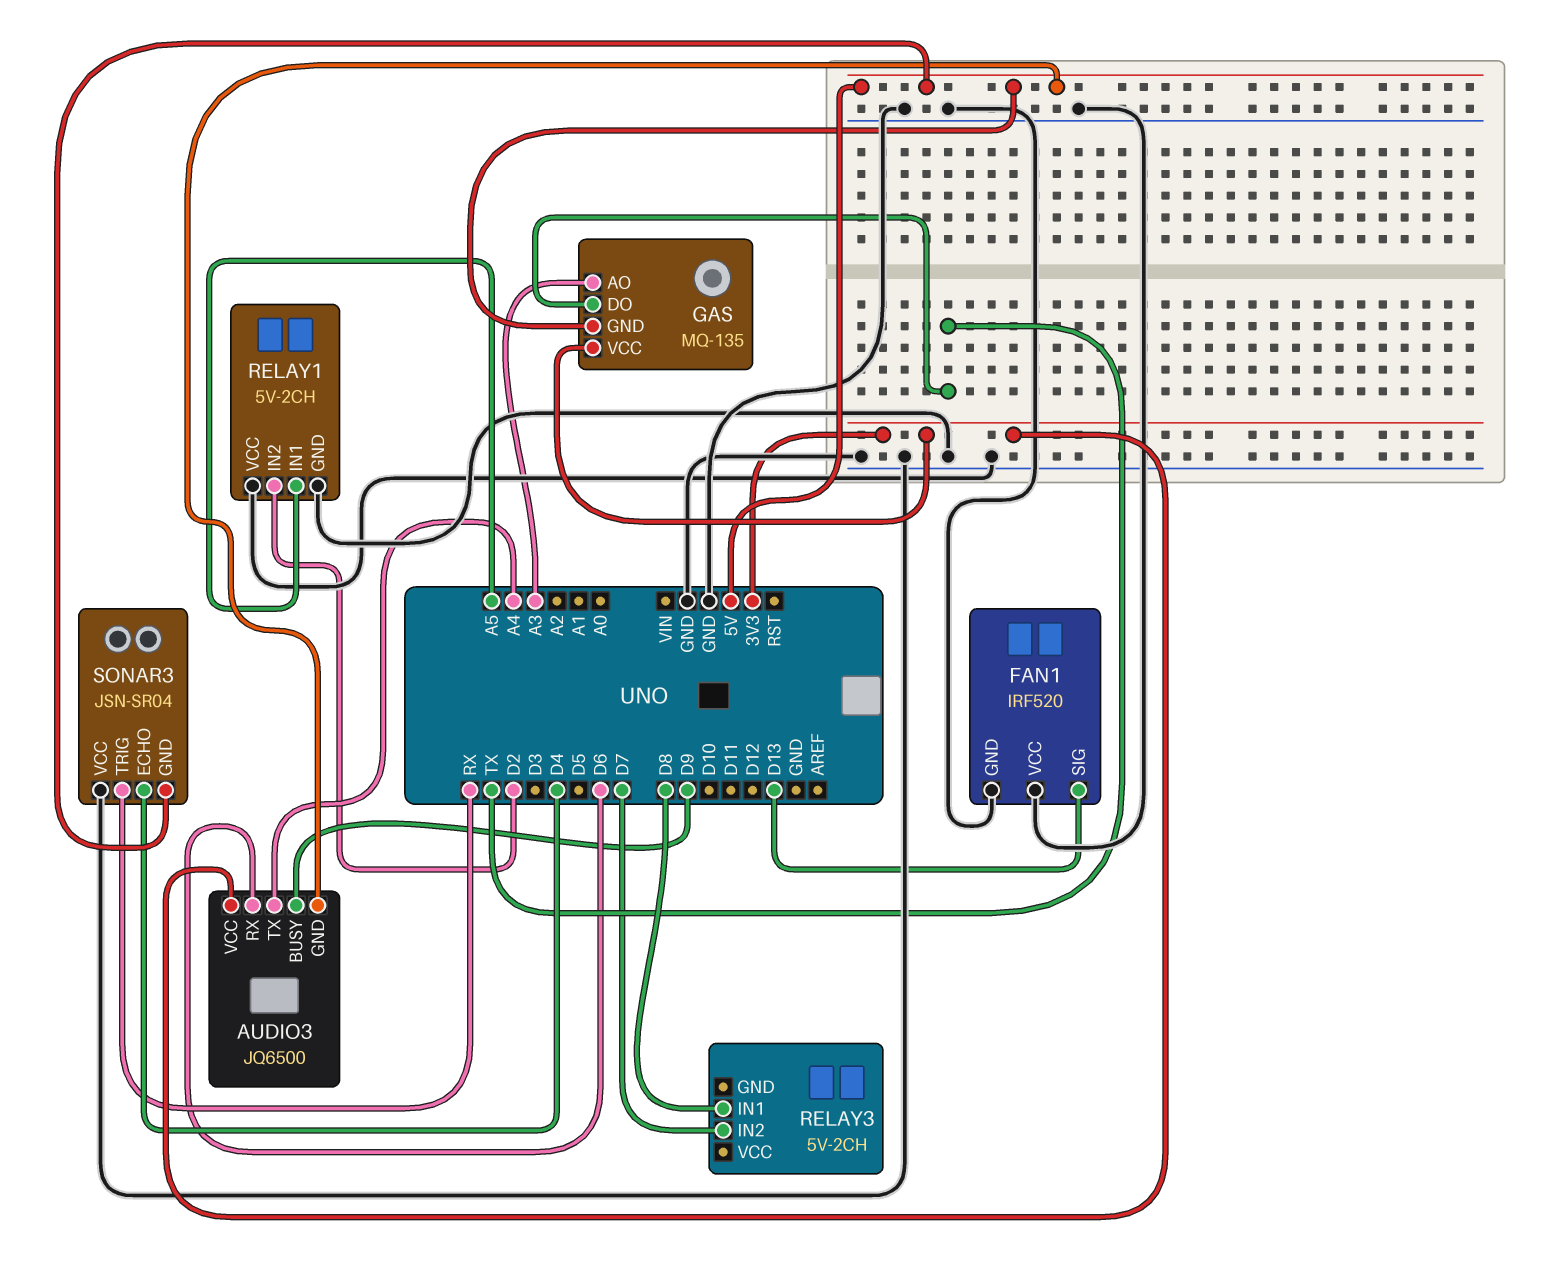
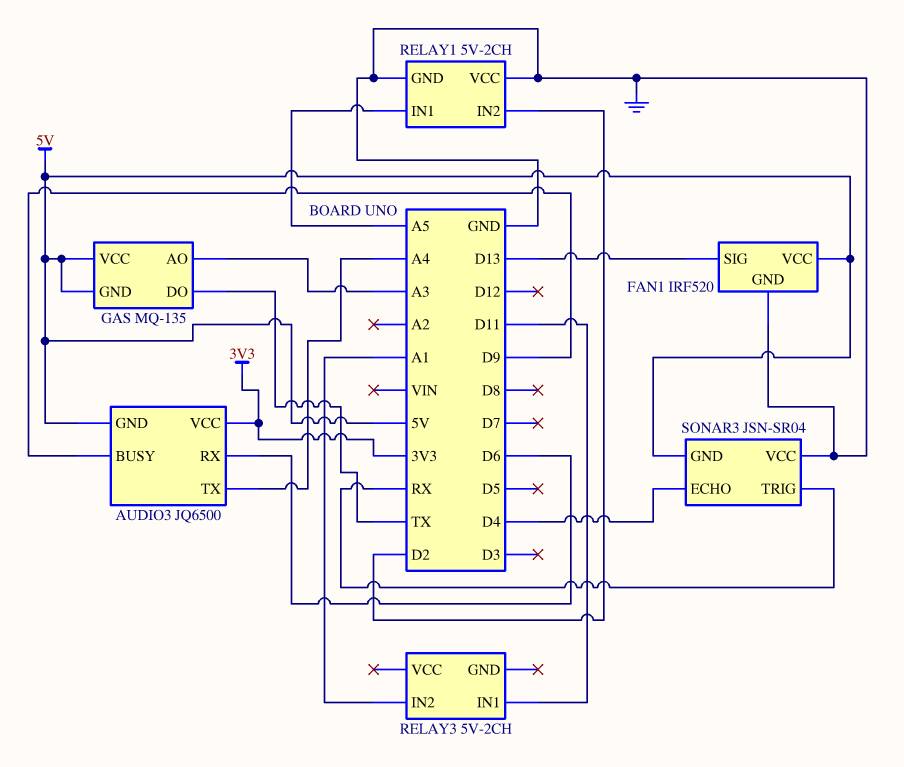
FAN1 pin VCC: GND -> 5V
GAS pin VCC: 3V3 -> 5V
RELAY3 pin IN1: D8 -> D11
RELAY3 pin IN2: D7 -> A1

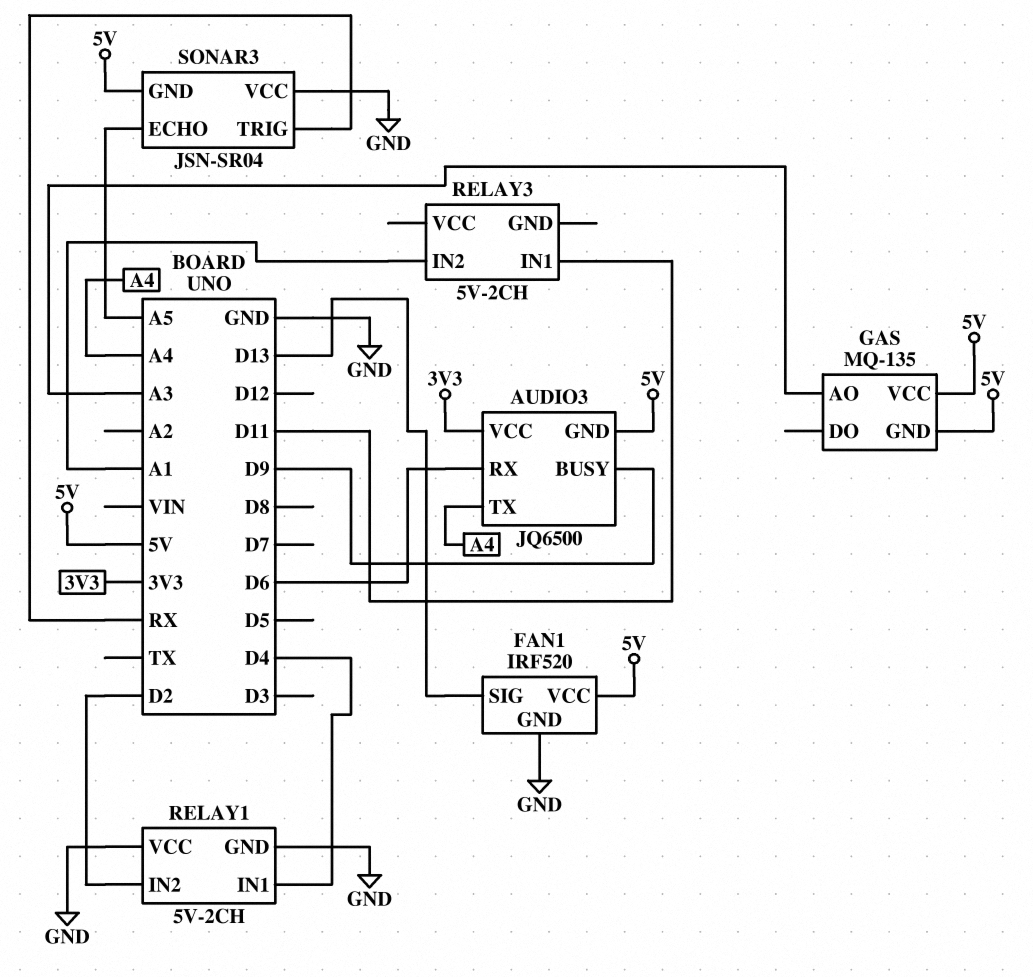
GAS pin DO: TX -> none
RELAY1 pin IN1: A5 -> D4
SONAR3 pin ECHO: D4 -> A5

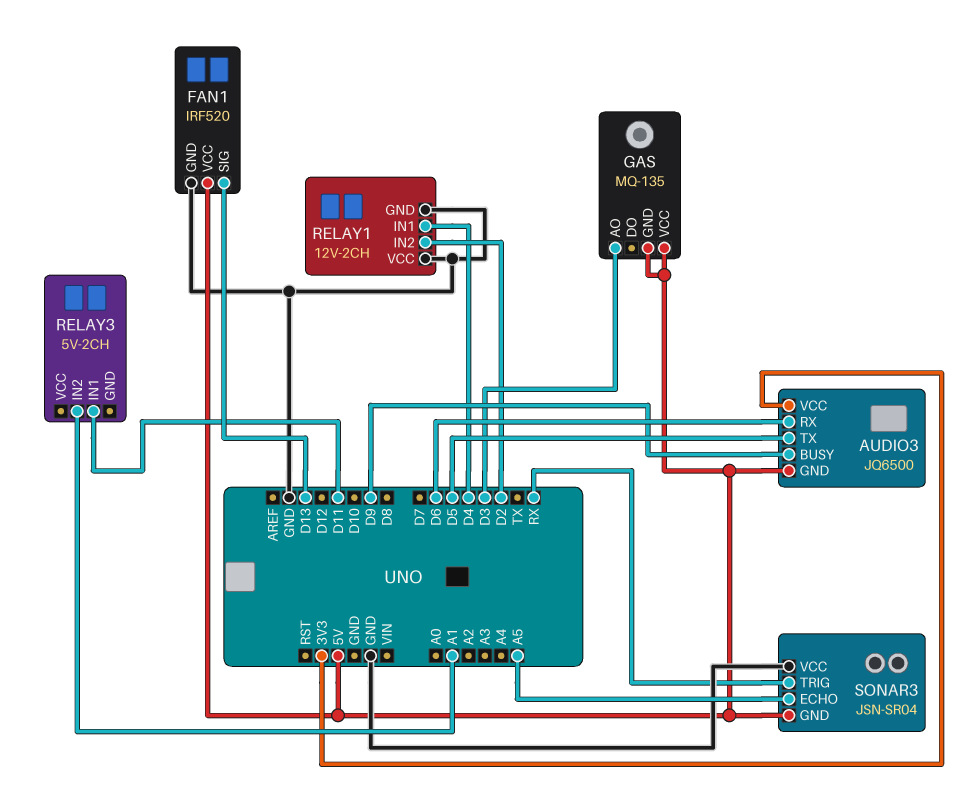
AUDIO3 pin TX: A4 -> D5
GAS pin AO: A3 -> D3
RELAY1: 5V-2CH -> 12V-2CH

